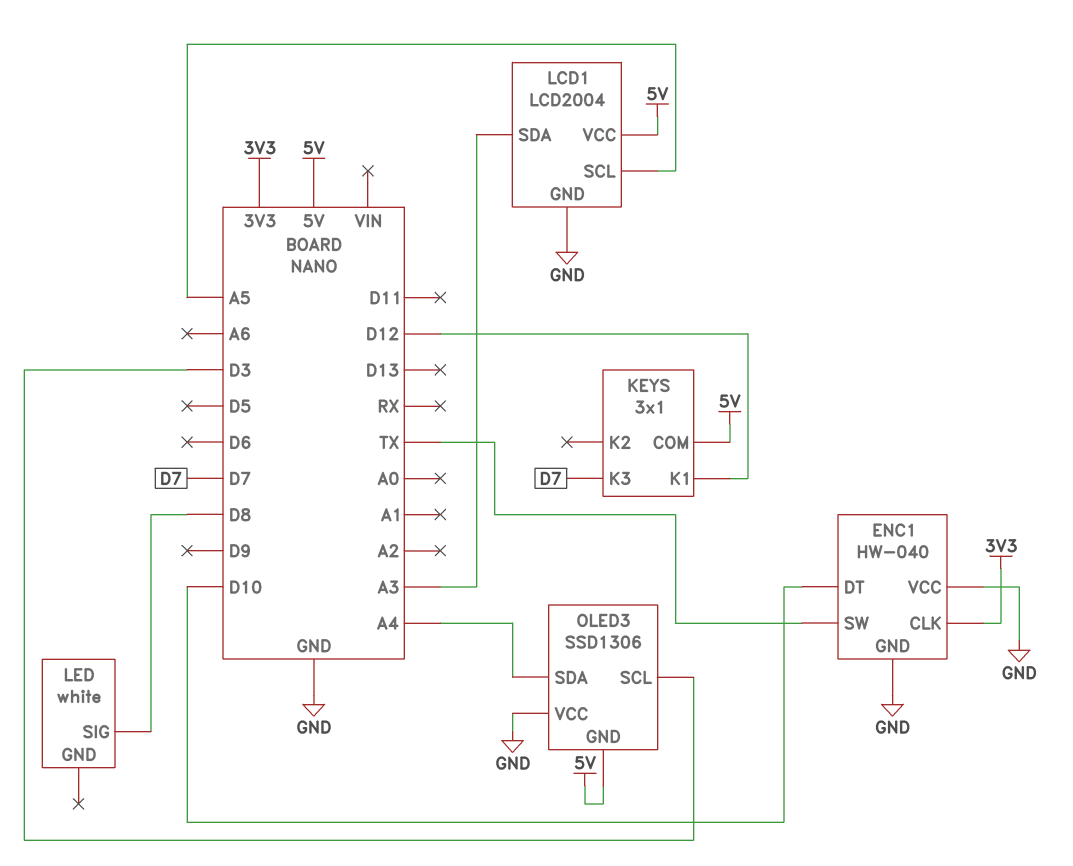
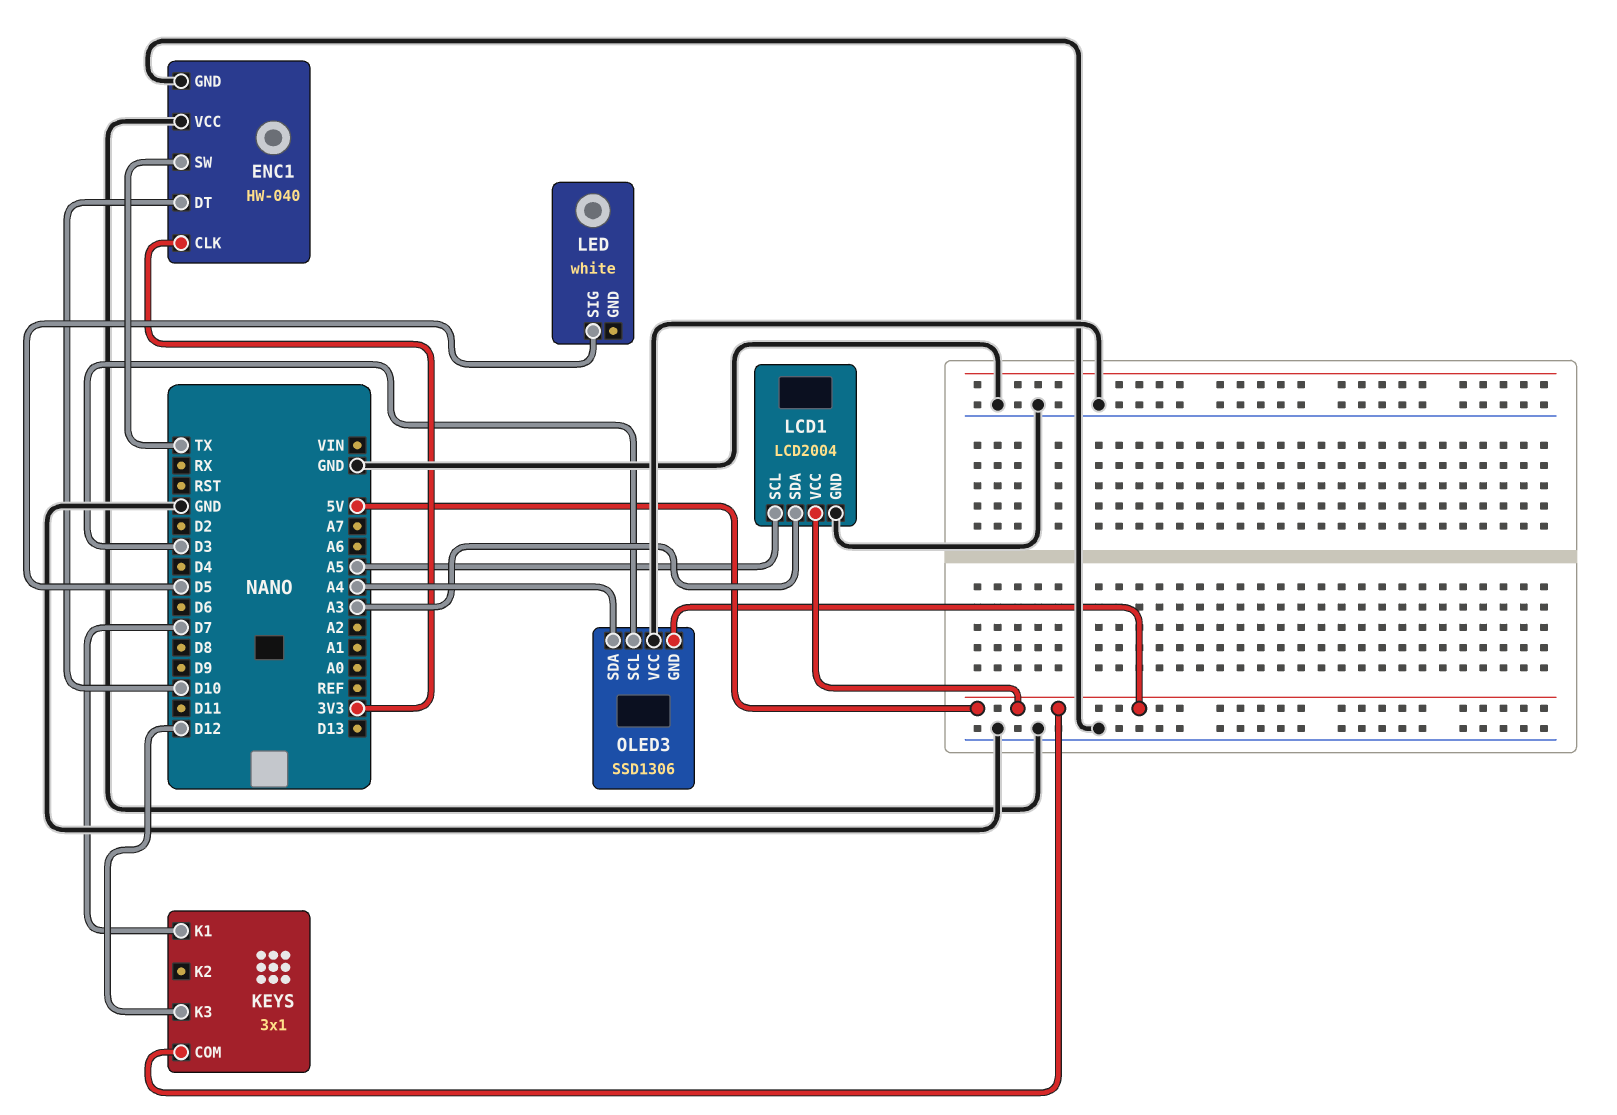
KEYS pin K1: D12 -> D7
KEYS pin K3: D7 -> D12
LED pin SIG: D8 -> D5

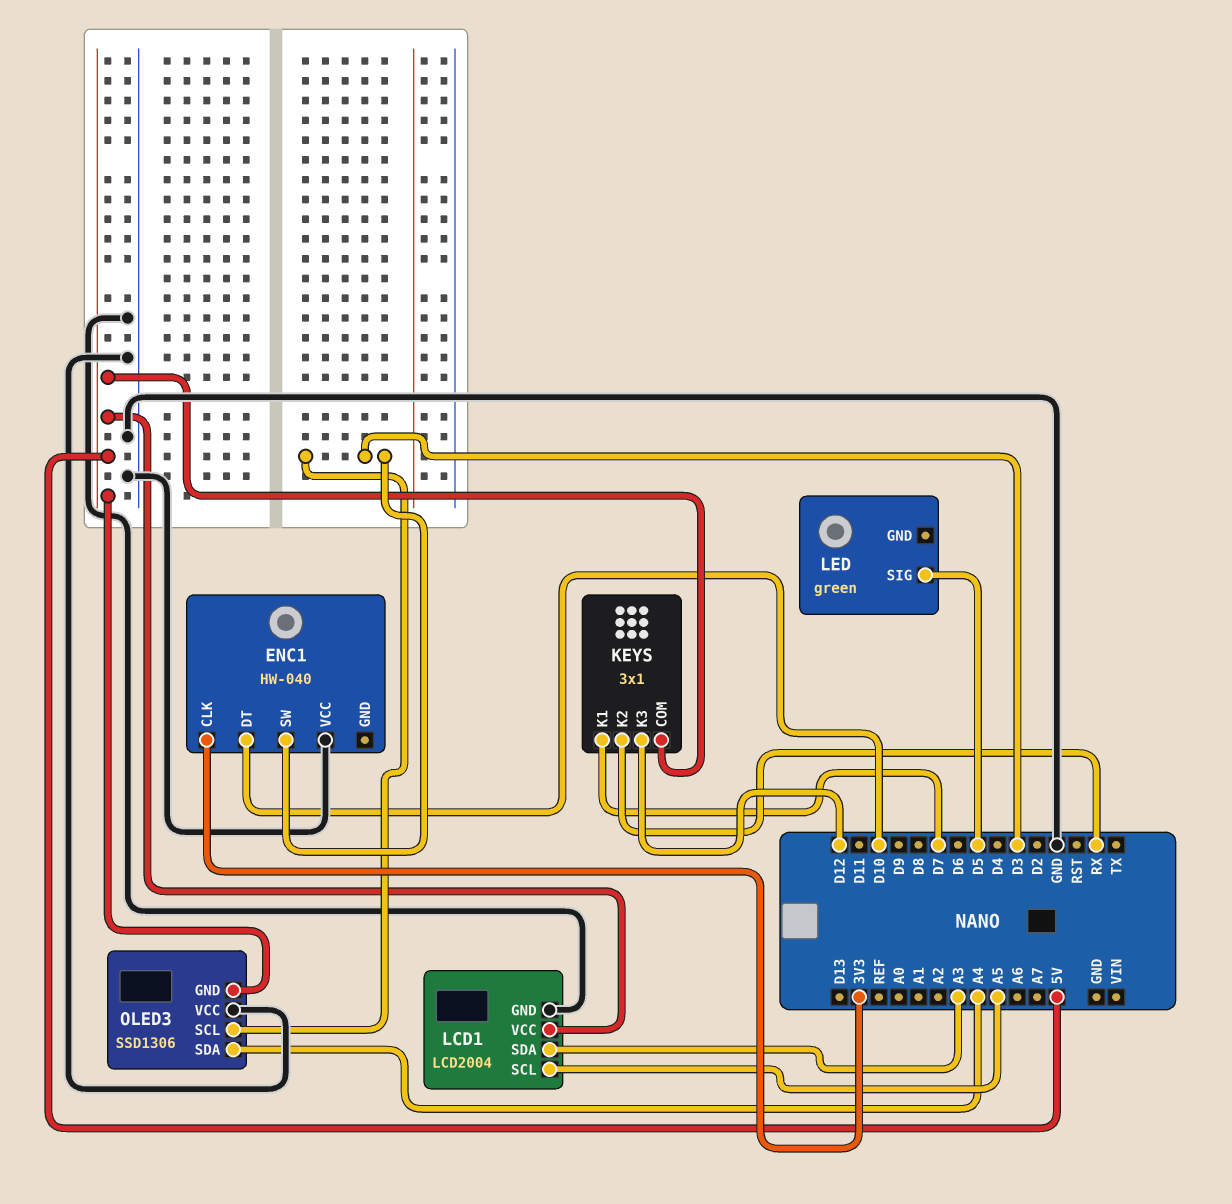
ENC1 pin GND: GND -> none
ENC1 pin SW: TX -> D3
KEYS pin K2: none -> RX
LED: white -> green

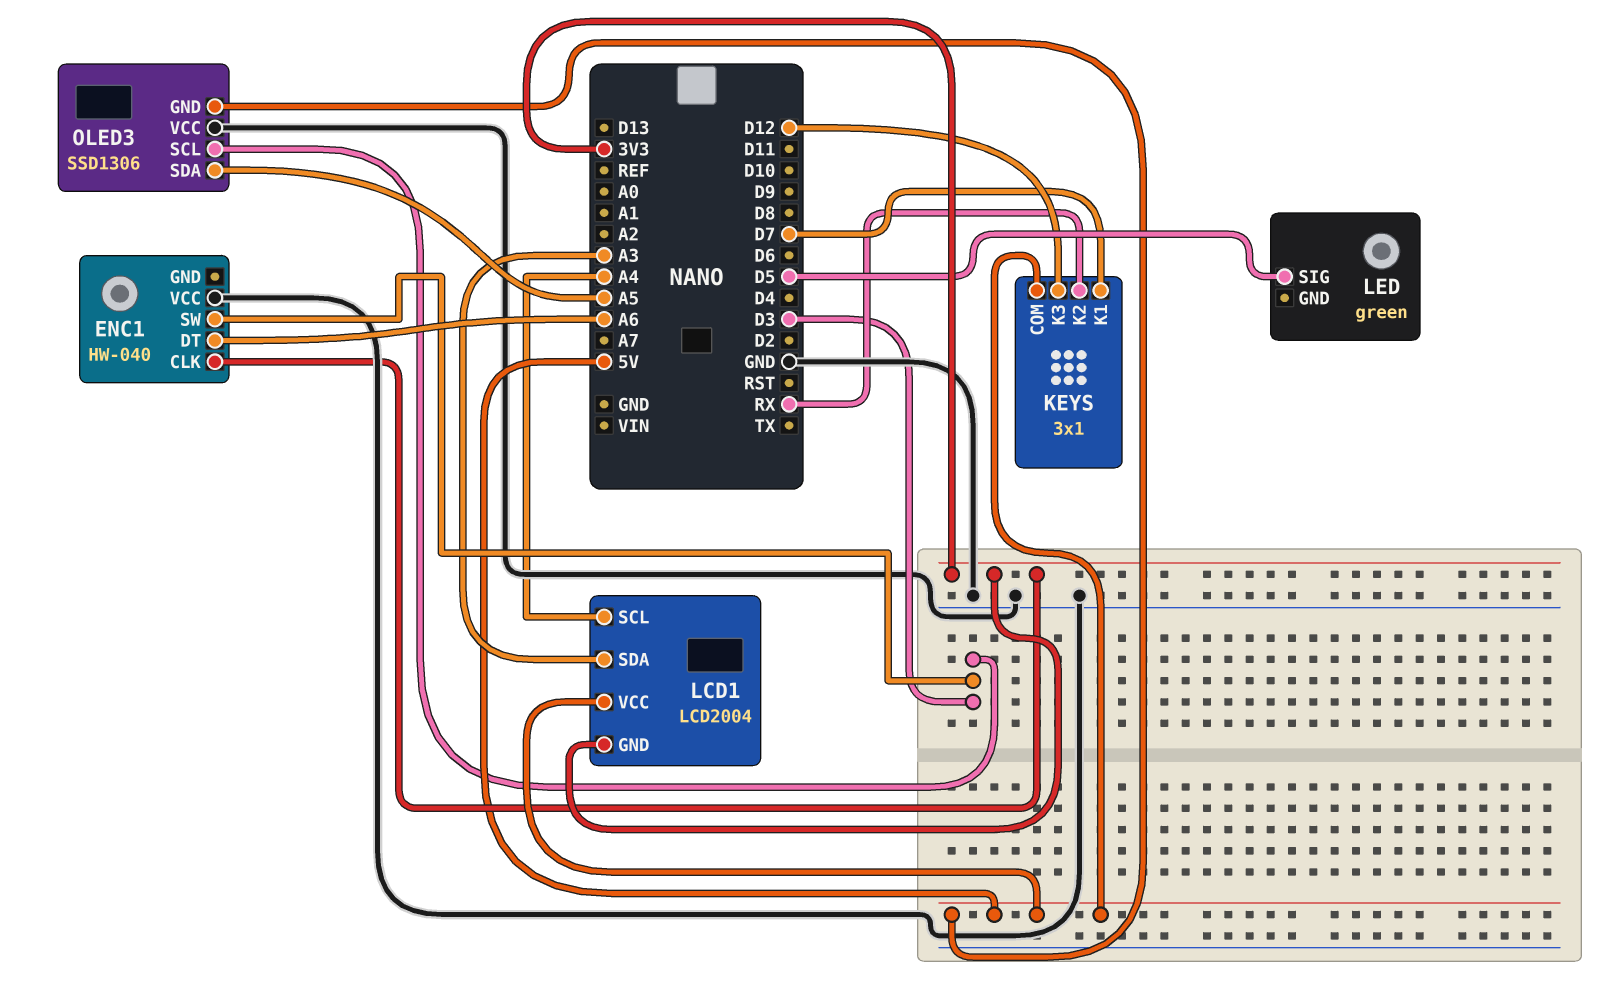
ENC1 pin DT: D10 -> A6
LCD1 pin GND: GND -> 3V3
LCD1 pin SCL: A5 -> A4
OLED3 pin SDA: A4 -> A5

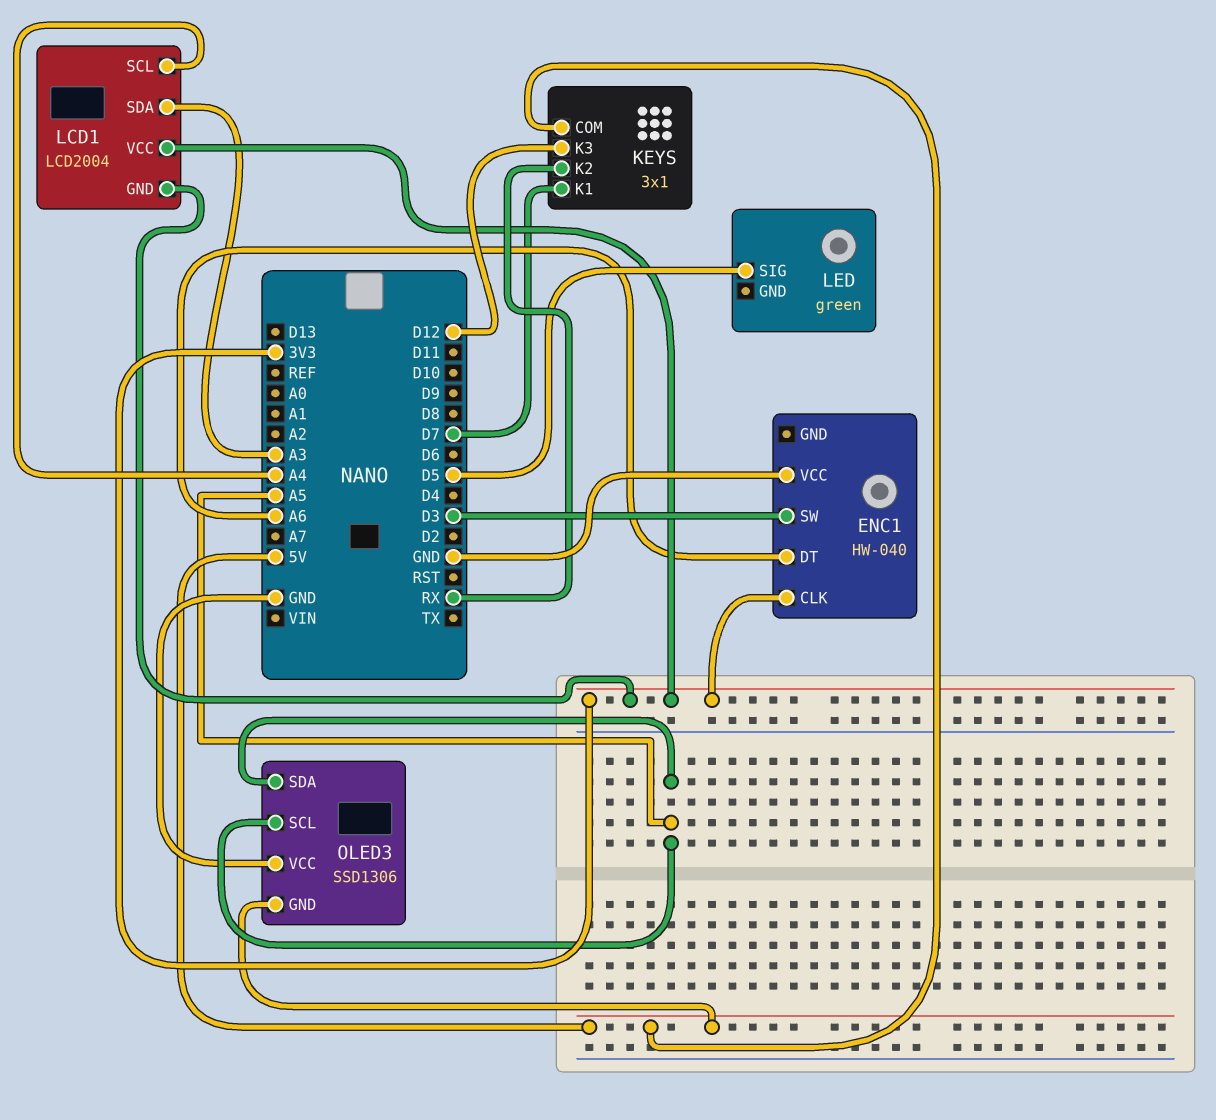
LCD1 pin VCC: 5V -> 3V3
OLED3 pin SCL: D3 -> A5

